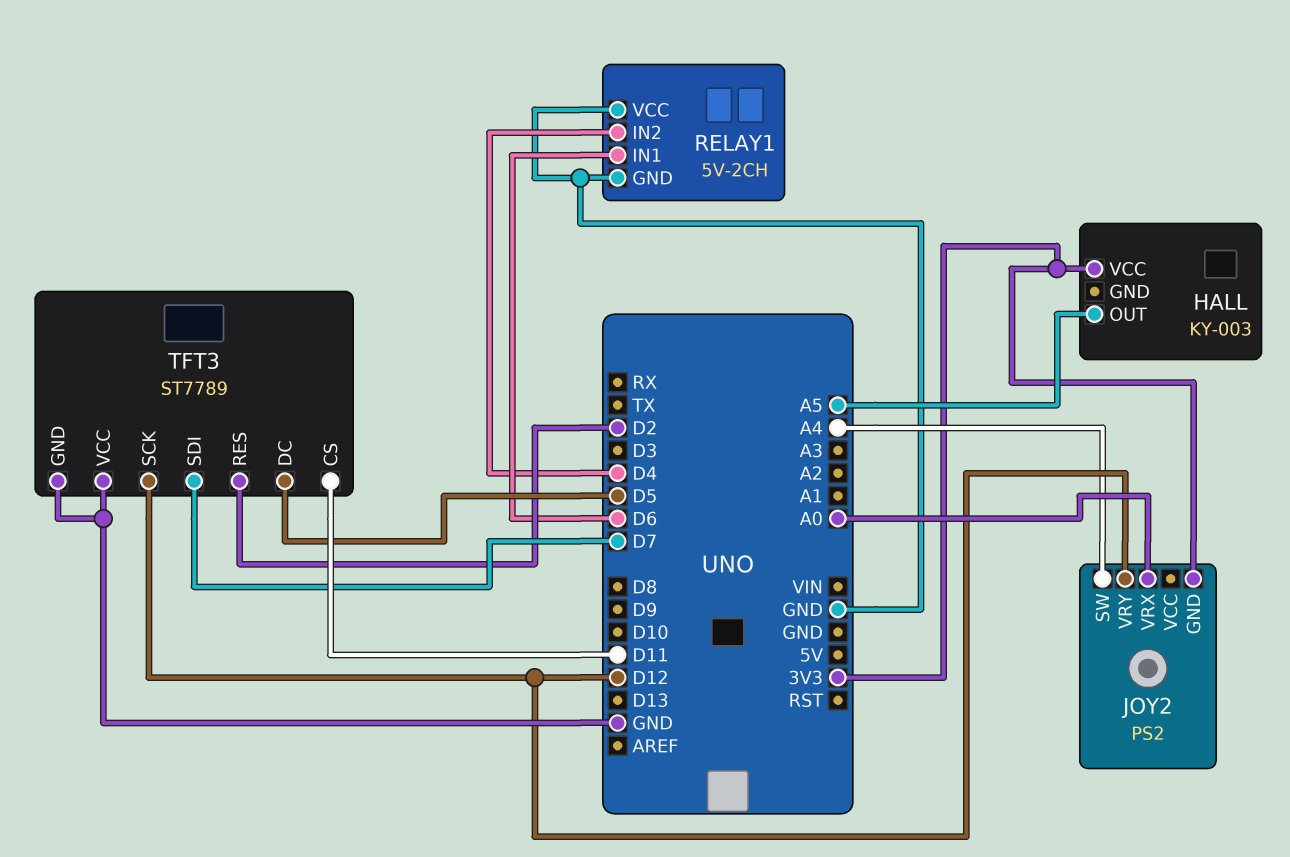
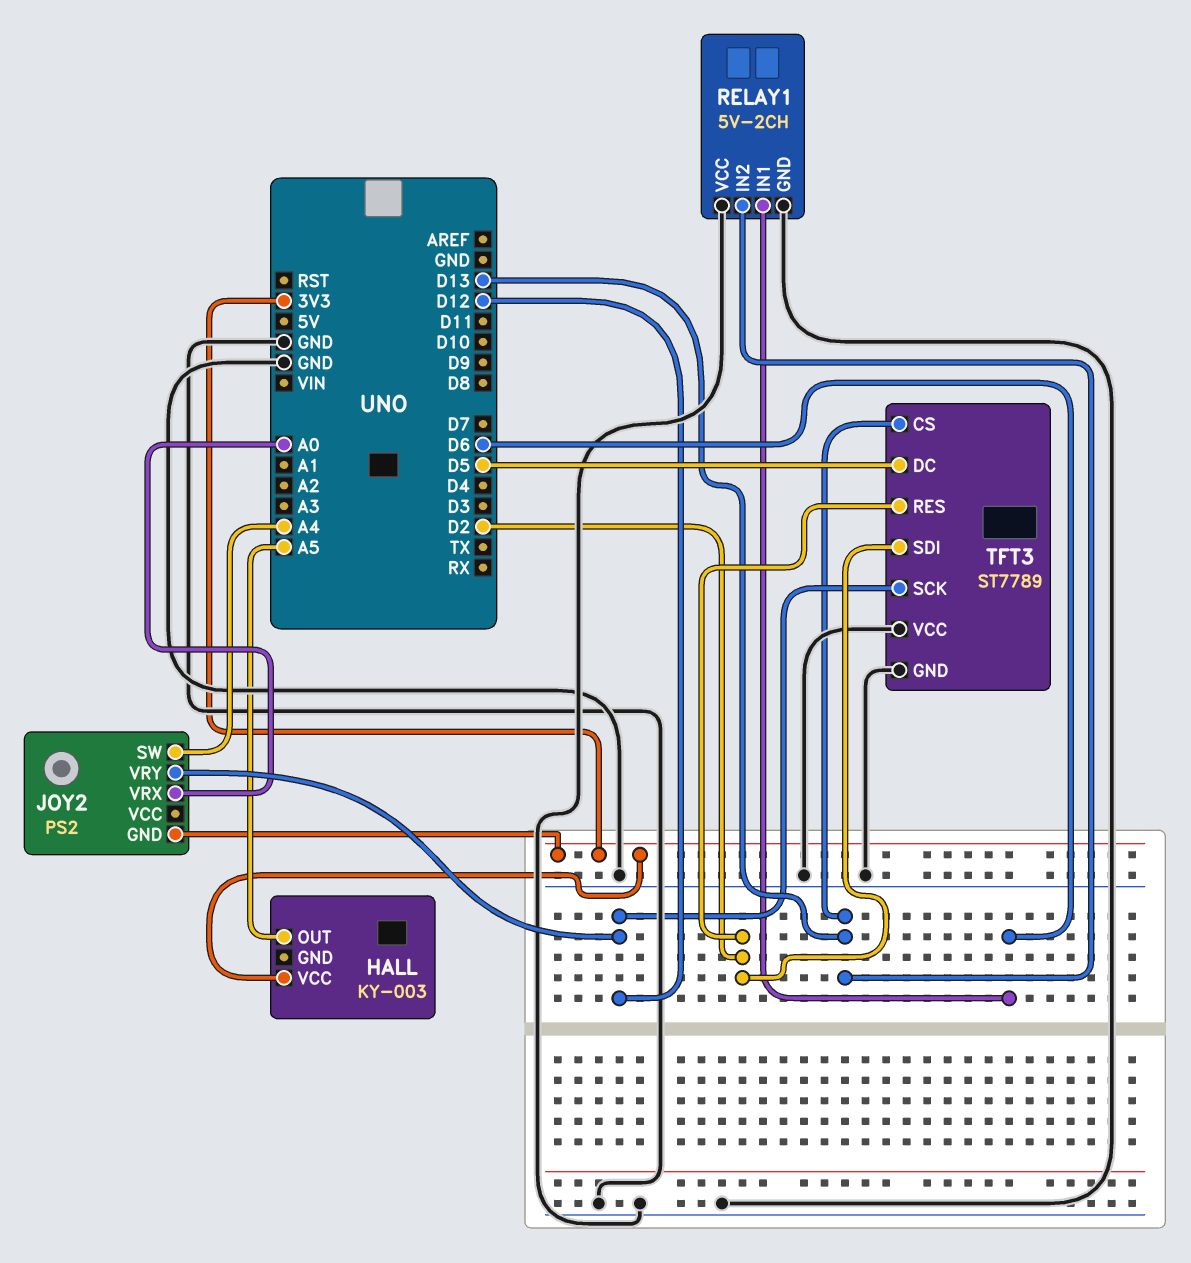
RELAY1 pin IN2: D4 -> D13
TFT3 pin CS: D11 -> D13
TFT3 pin SDI: D7 -> D2

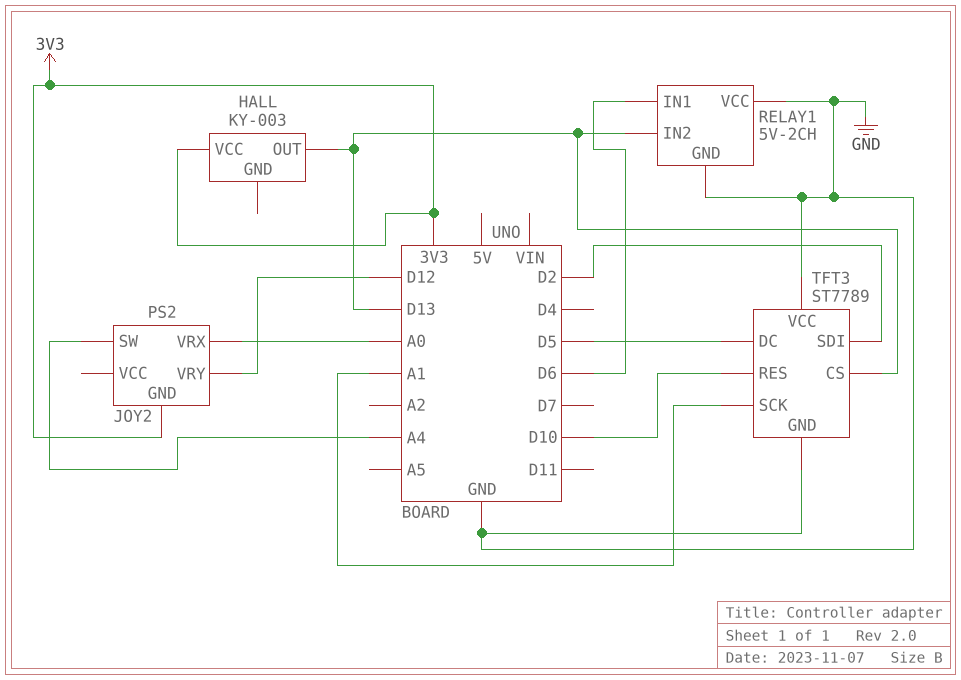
HALL pin OUT: A5 -> D13
TFT3 pin RES: D2 -> D10
TFT3 pin SCK: D12 -> A1

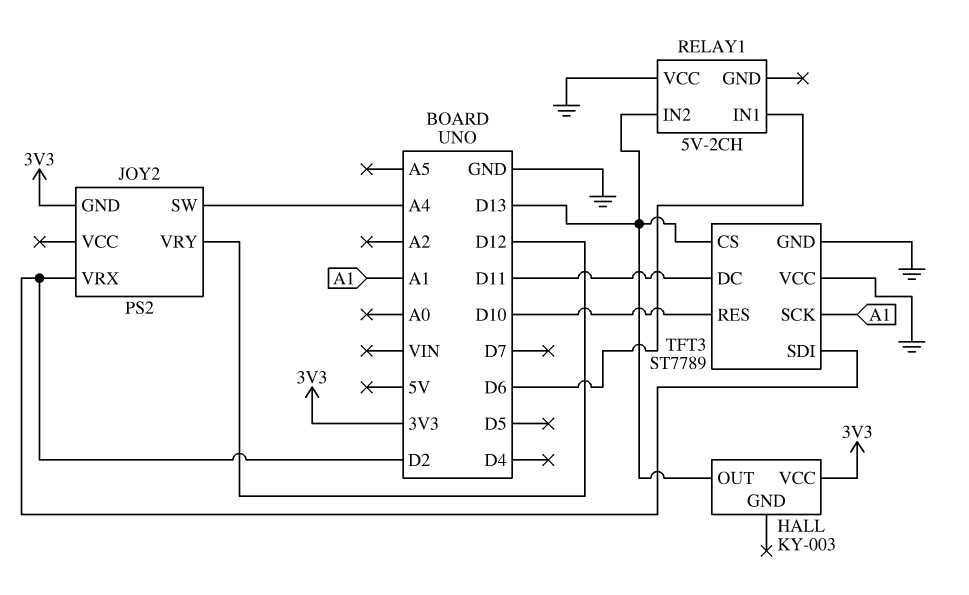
JOY2 pin VRX: A0 -> D2
RELAY1 pin GND: GND -> none
TFT3 pin DC: D5 -> D11

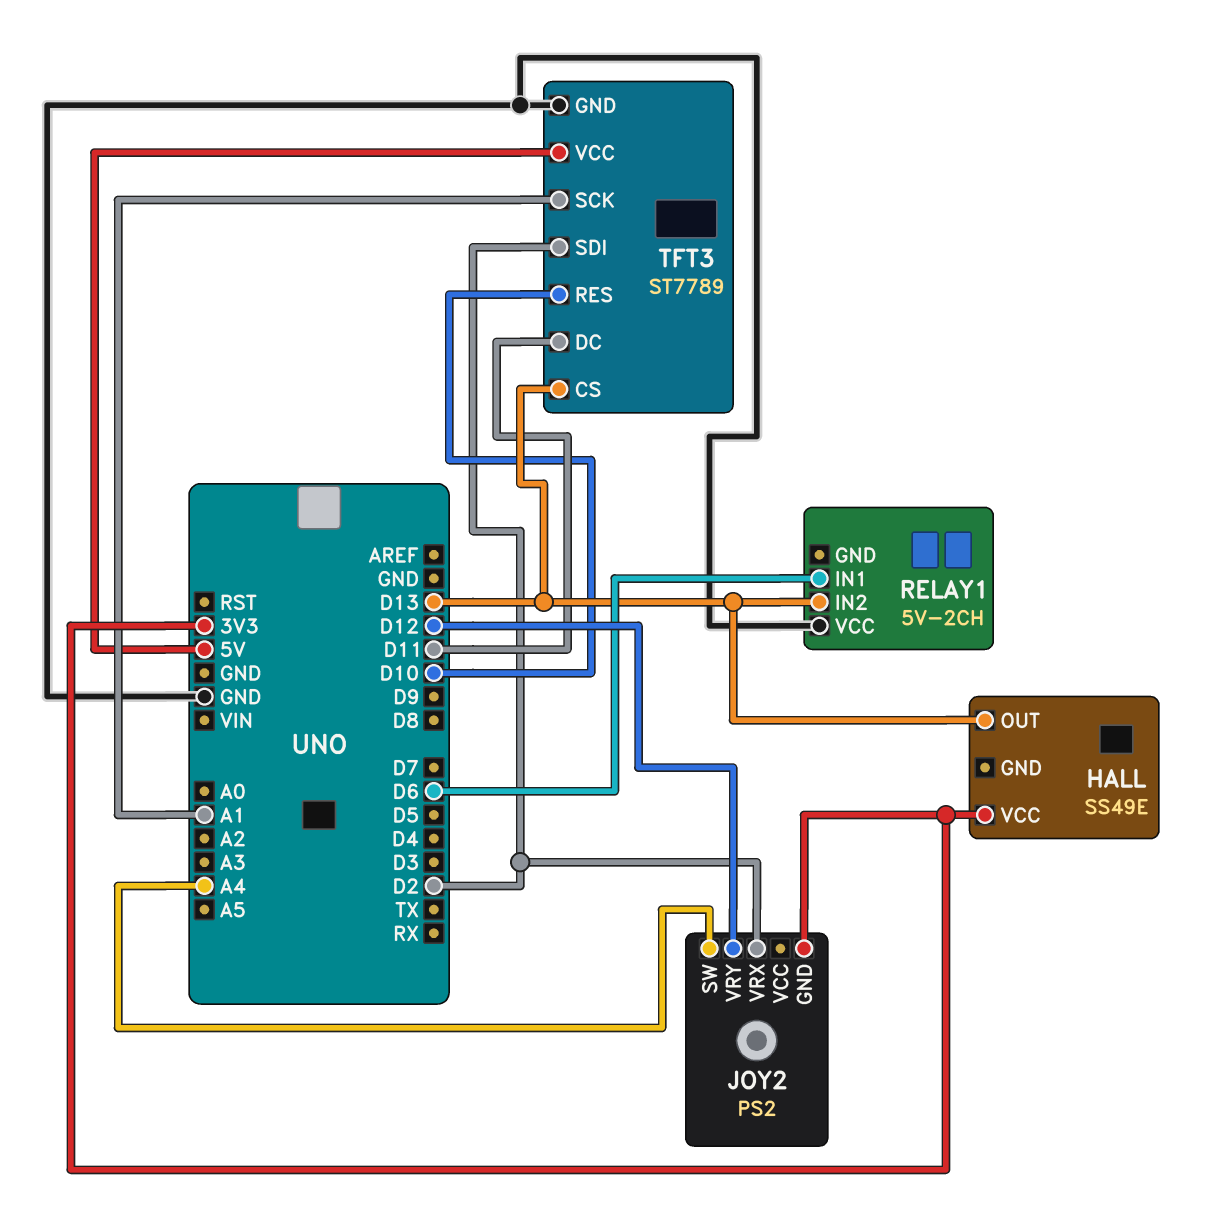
HALL: KY-003 -> SS49E
TFT3 pin VCC: GND -> 5V

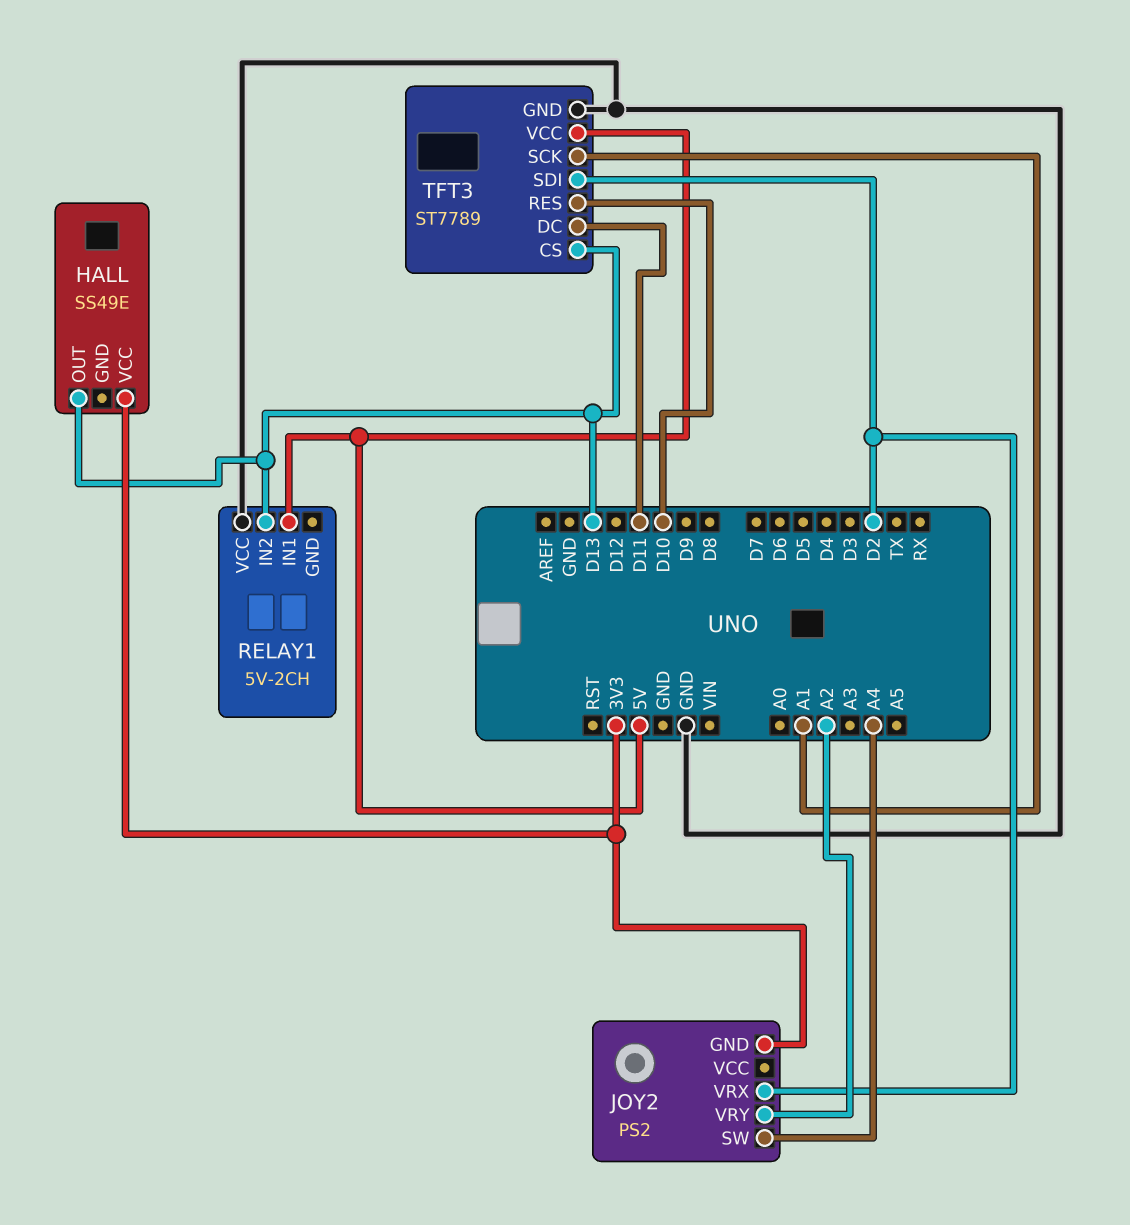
JOY2 pin VRY: D12 -> A2
RELAY1 pin IN1: D6 -> 5V

